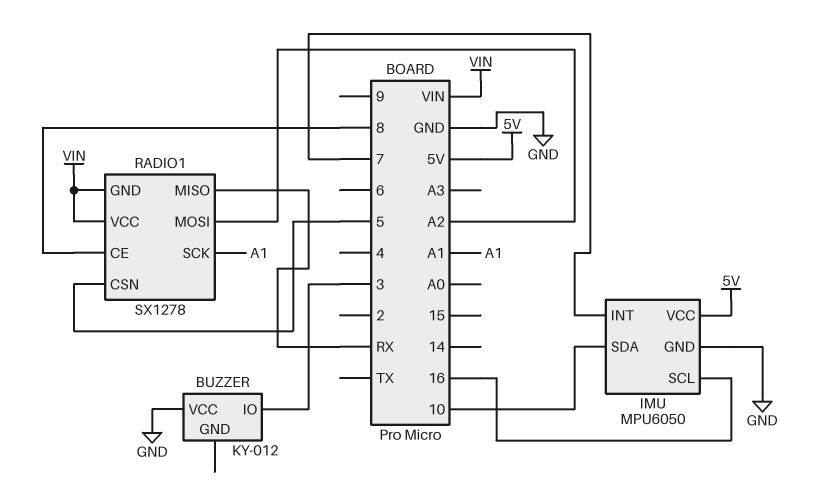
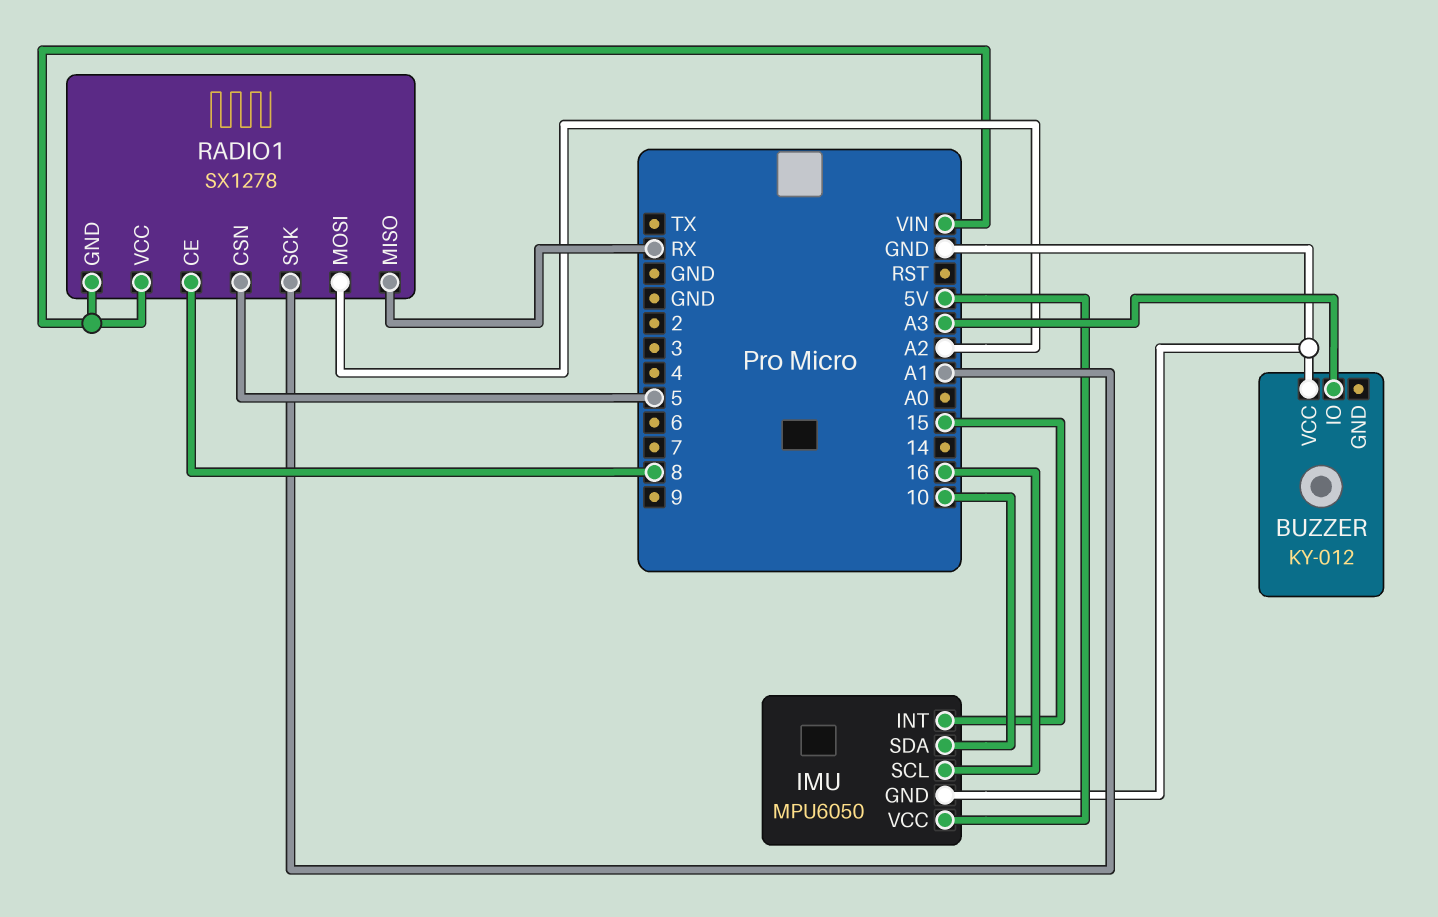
BUZZER pin IO: 3 -> A3
IMU pin INT: 7 -> 15

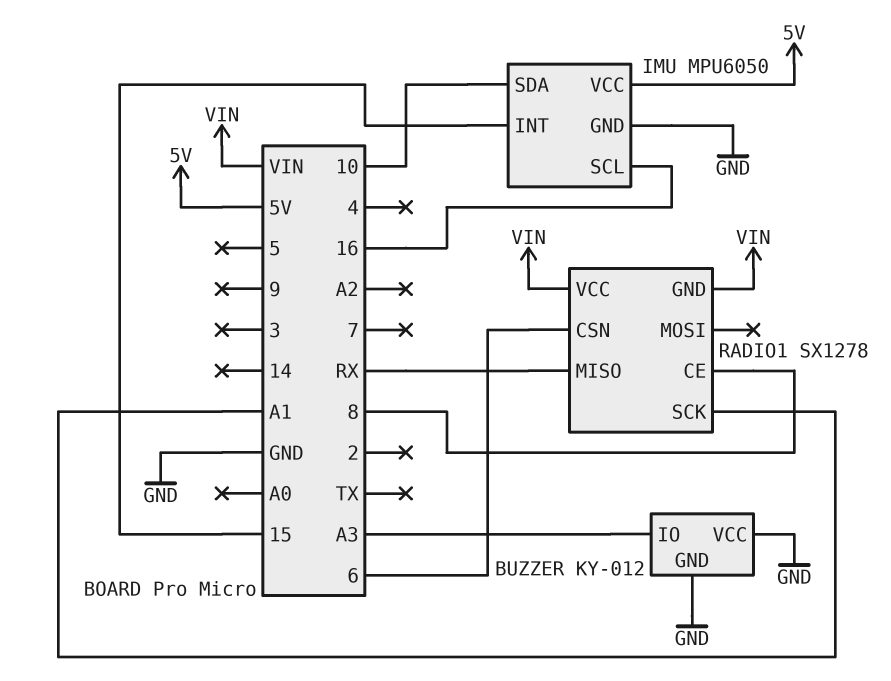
BUZZER pin GND: none -> GND
RADIO1 pin CSN: 5 -> 6
RADIO1 pin MOSI: A2 -> none

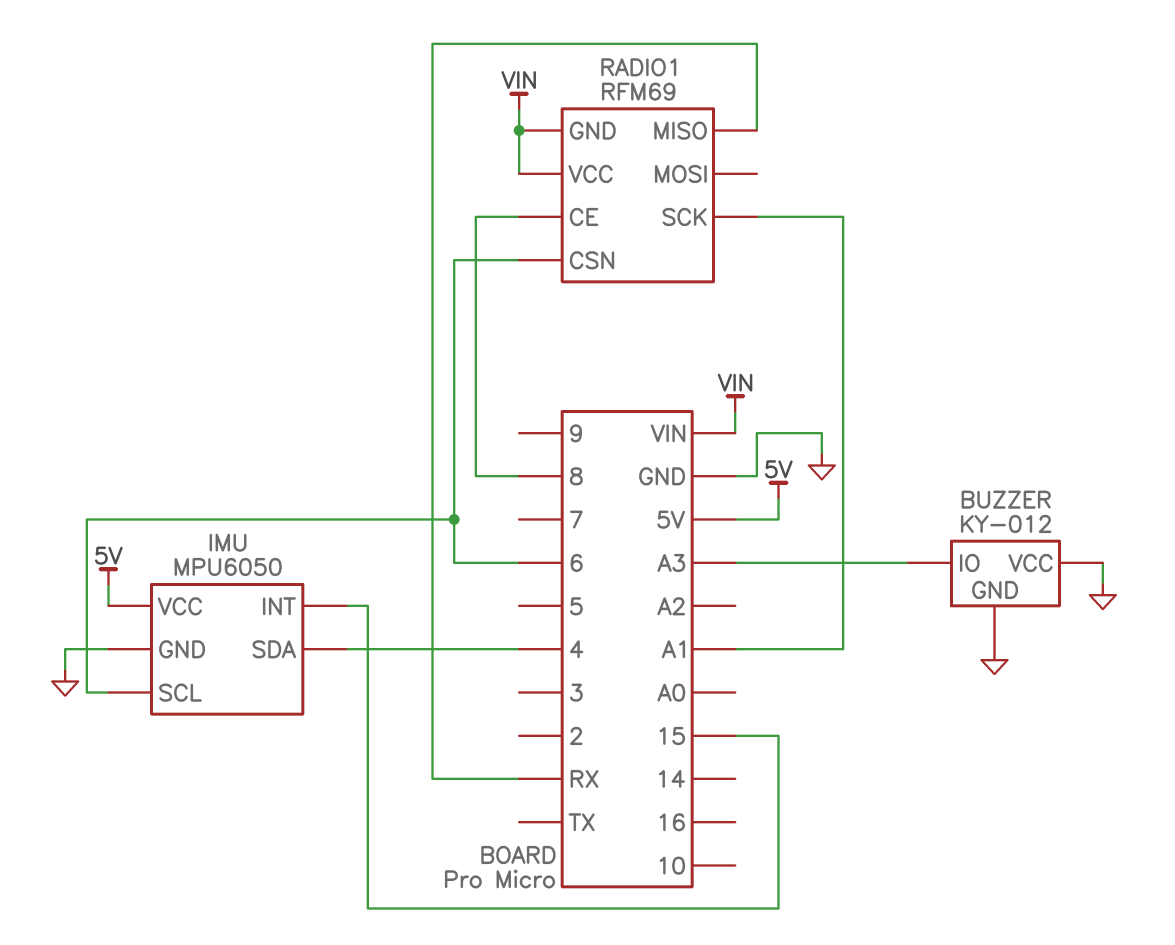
IMU pin SCL: 16 -> 6
IMU pin SDA: 10 -> 4
RADIO1: SX1278 -> RFM69

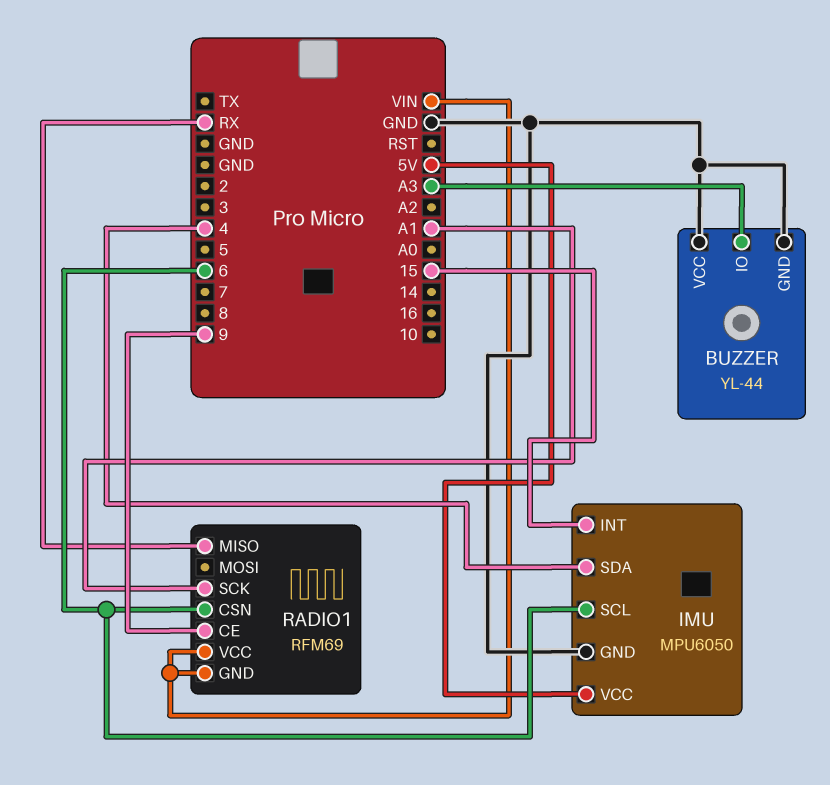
BUZZER: KY-012 -> YL-44
RADIO1 pin CE: 8 -> 9

